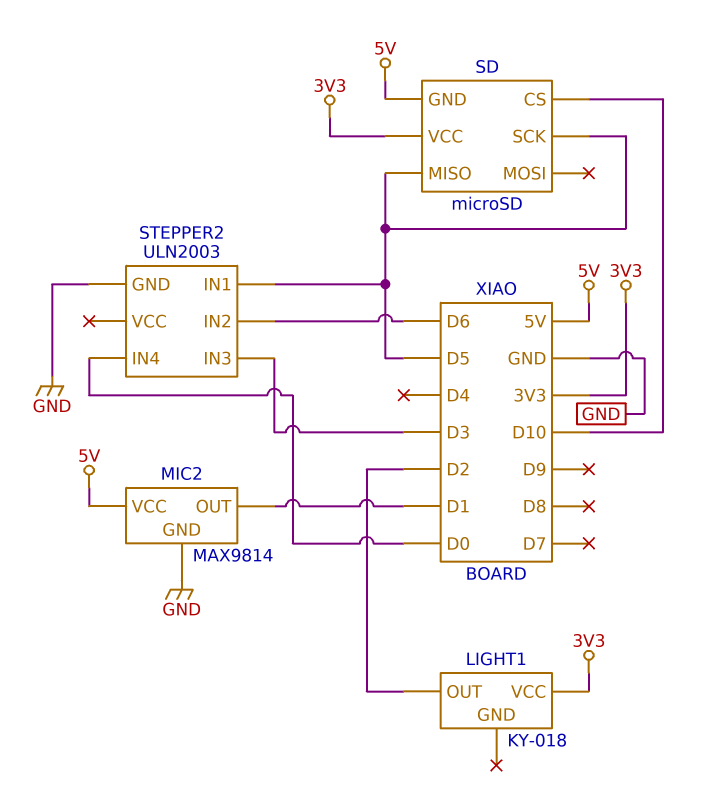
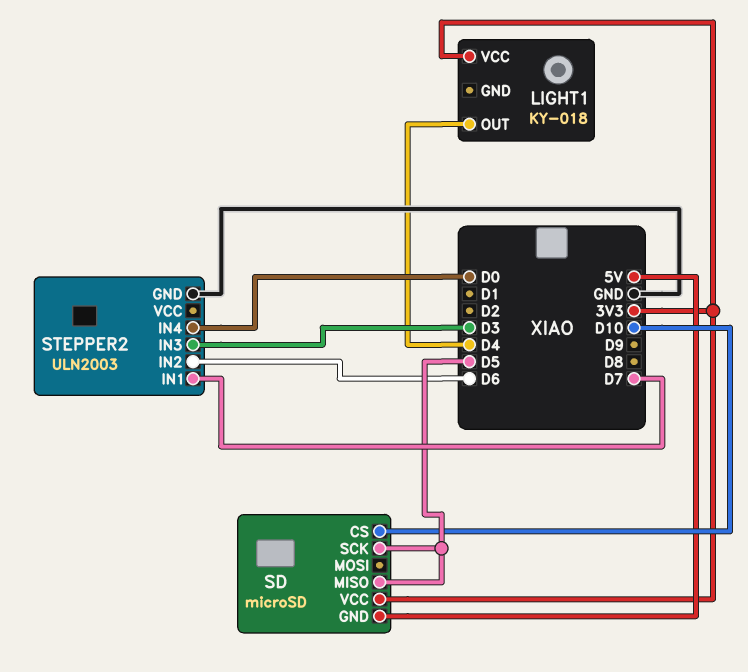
LIGHT1 pin OUT: D2 -> D4
MIC2: MAX9814 -> none
MIC2 pin GND: GND -> none
MIC2 pin OUT: D1 -> none
MIC2 pin VCC: 5V -> none
STEPPER2 pin IN1: D5 -> D7

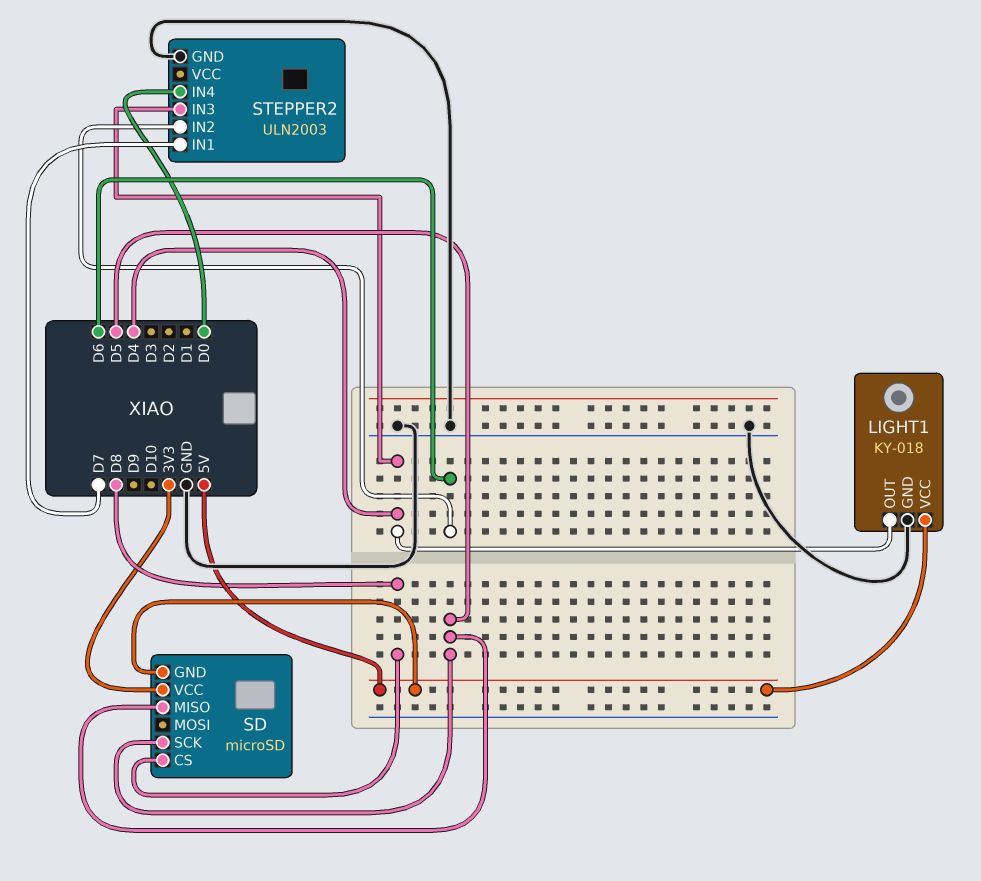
LIGHT1 pin GND: none -> GND
LIGHT1 pin VCC: 3V3 -> 5V
SD pin CS: D10 -> D8
STEPPER2 pin IN3: D3 -> D4

